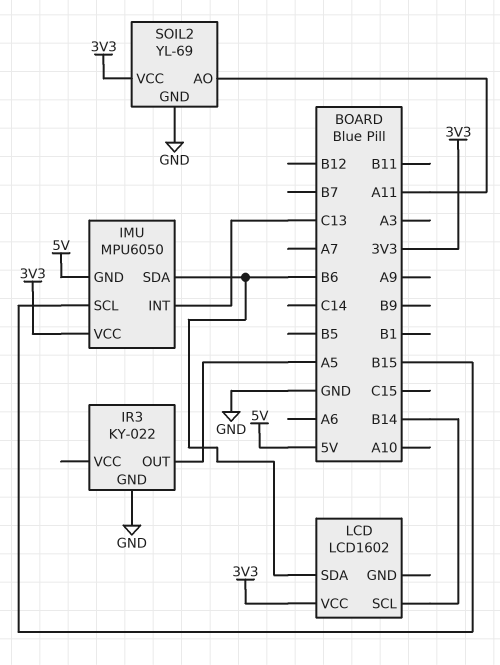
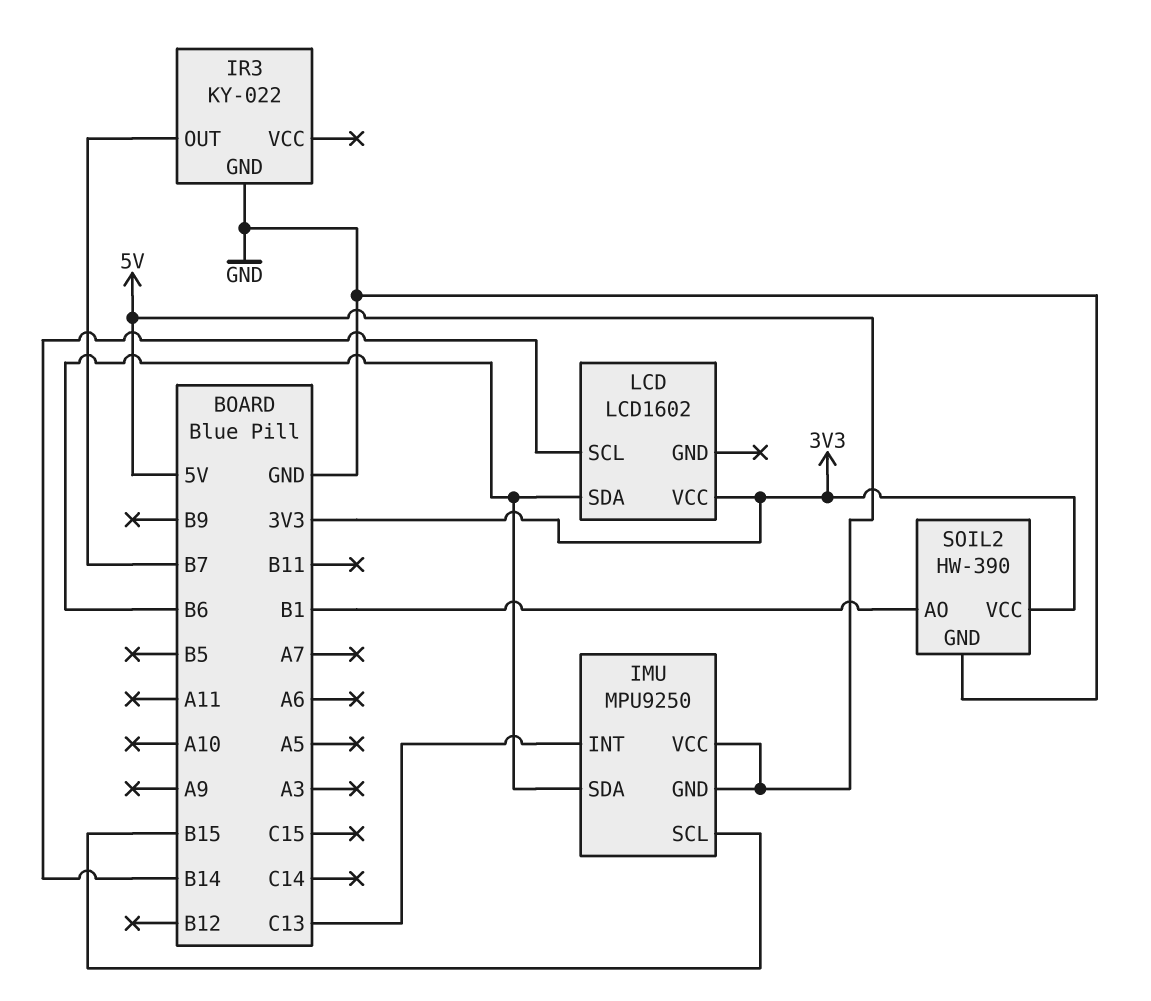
IMU: MPU6050 -> MPU9250
IMU pin VCC: 3V3 -> 5V
IR3 pin OUT: A5 -> B7
SOIL2: YL-69 -> HW-390
SOIL2 pin AO: A11 -> B1

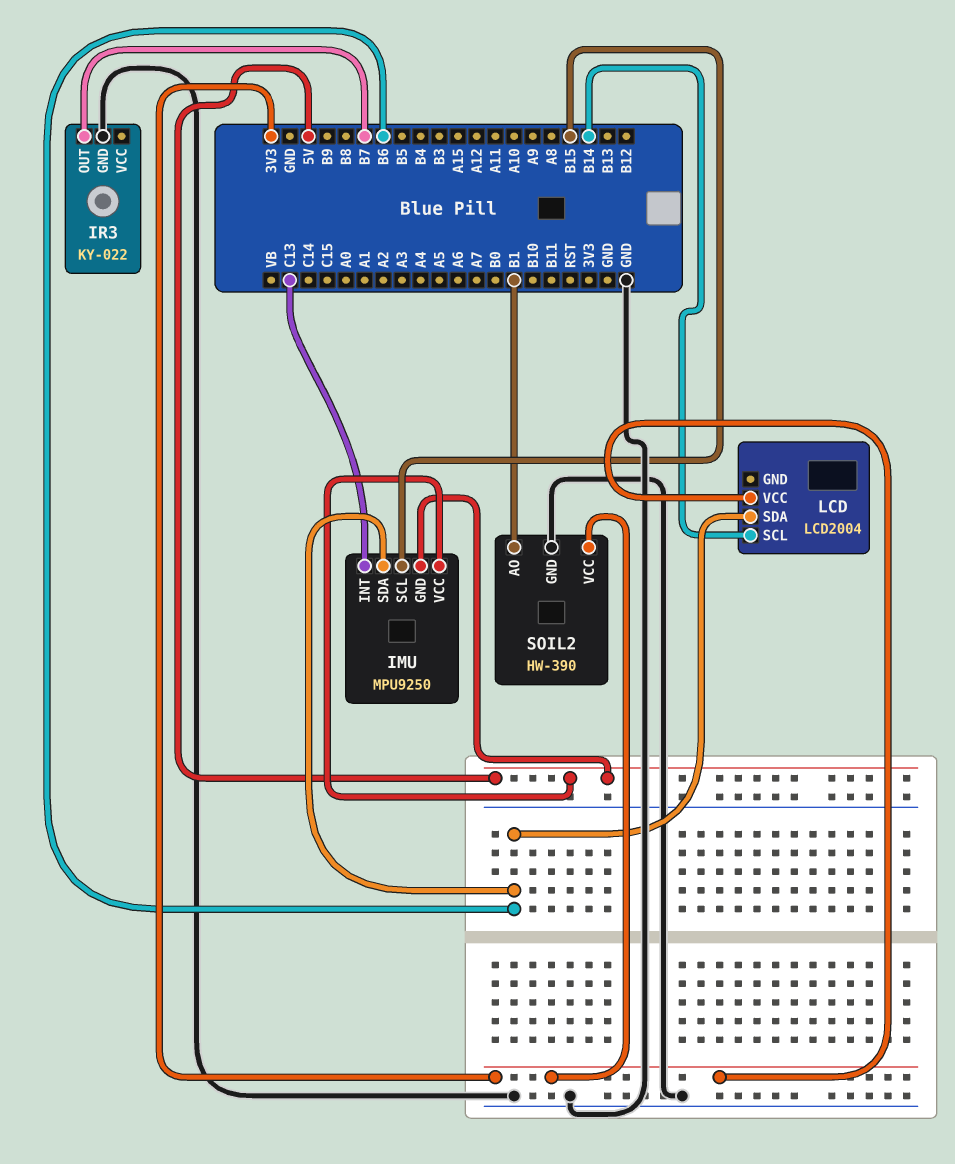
LCD: LCD1602 -> LCD2004

